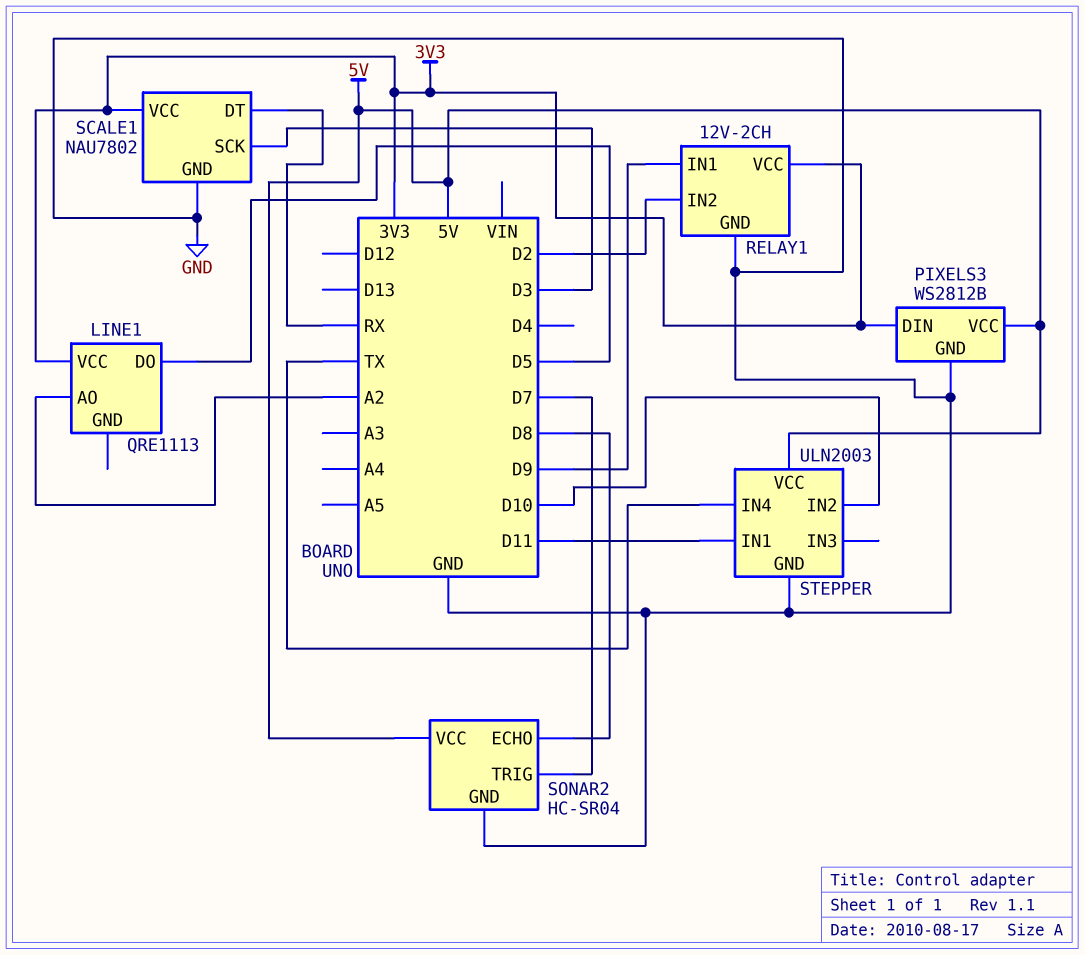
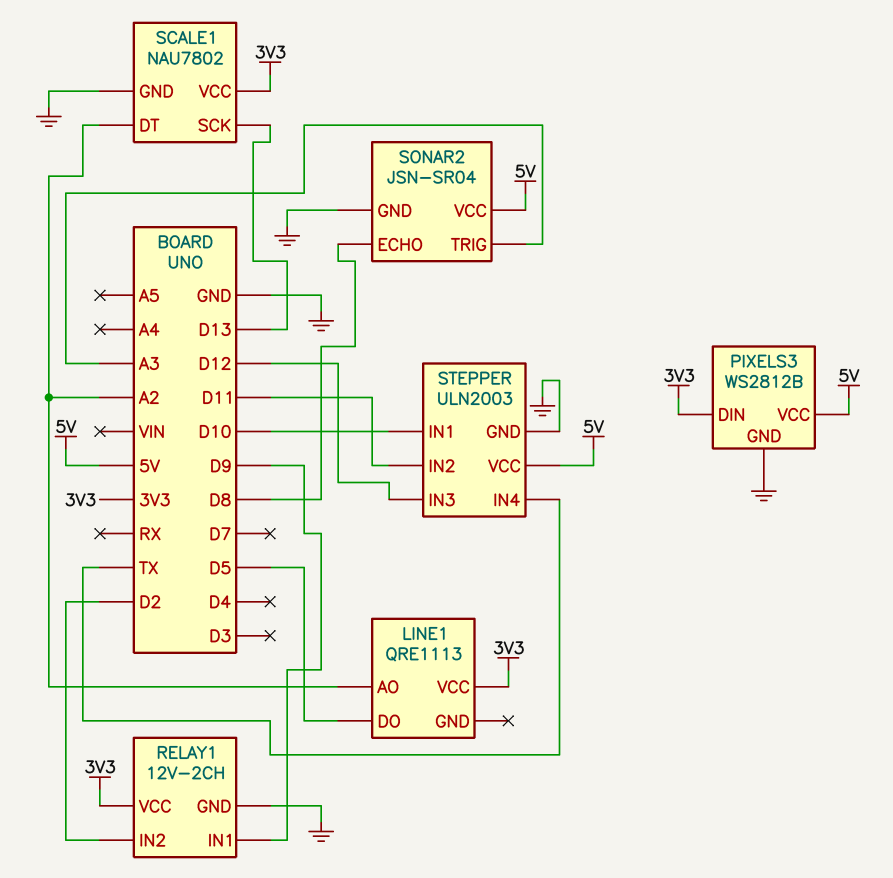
SCALE1 pin DT: RX -> A2
SCALE1 pin SCK: D3 -> D13
SONAR2: HC-SR04 -> JSN-SR04
SONAR2 pin TRIG: D7 -> A3
STEPPER pin IN1: D11 -> D10
STEPPER pin IN2: D10 -> D11
STEPPER pin IN3: none -> D12

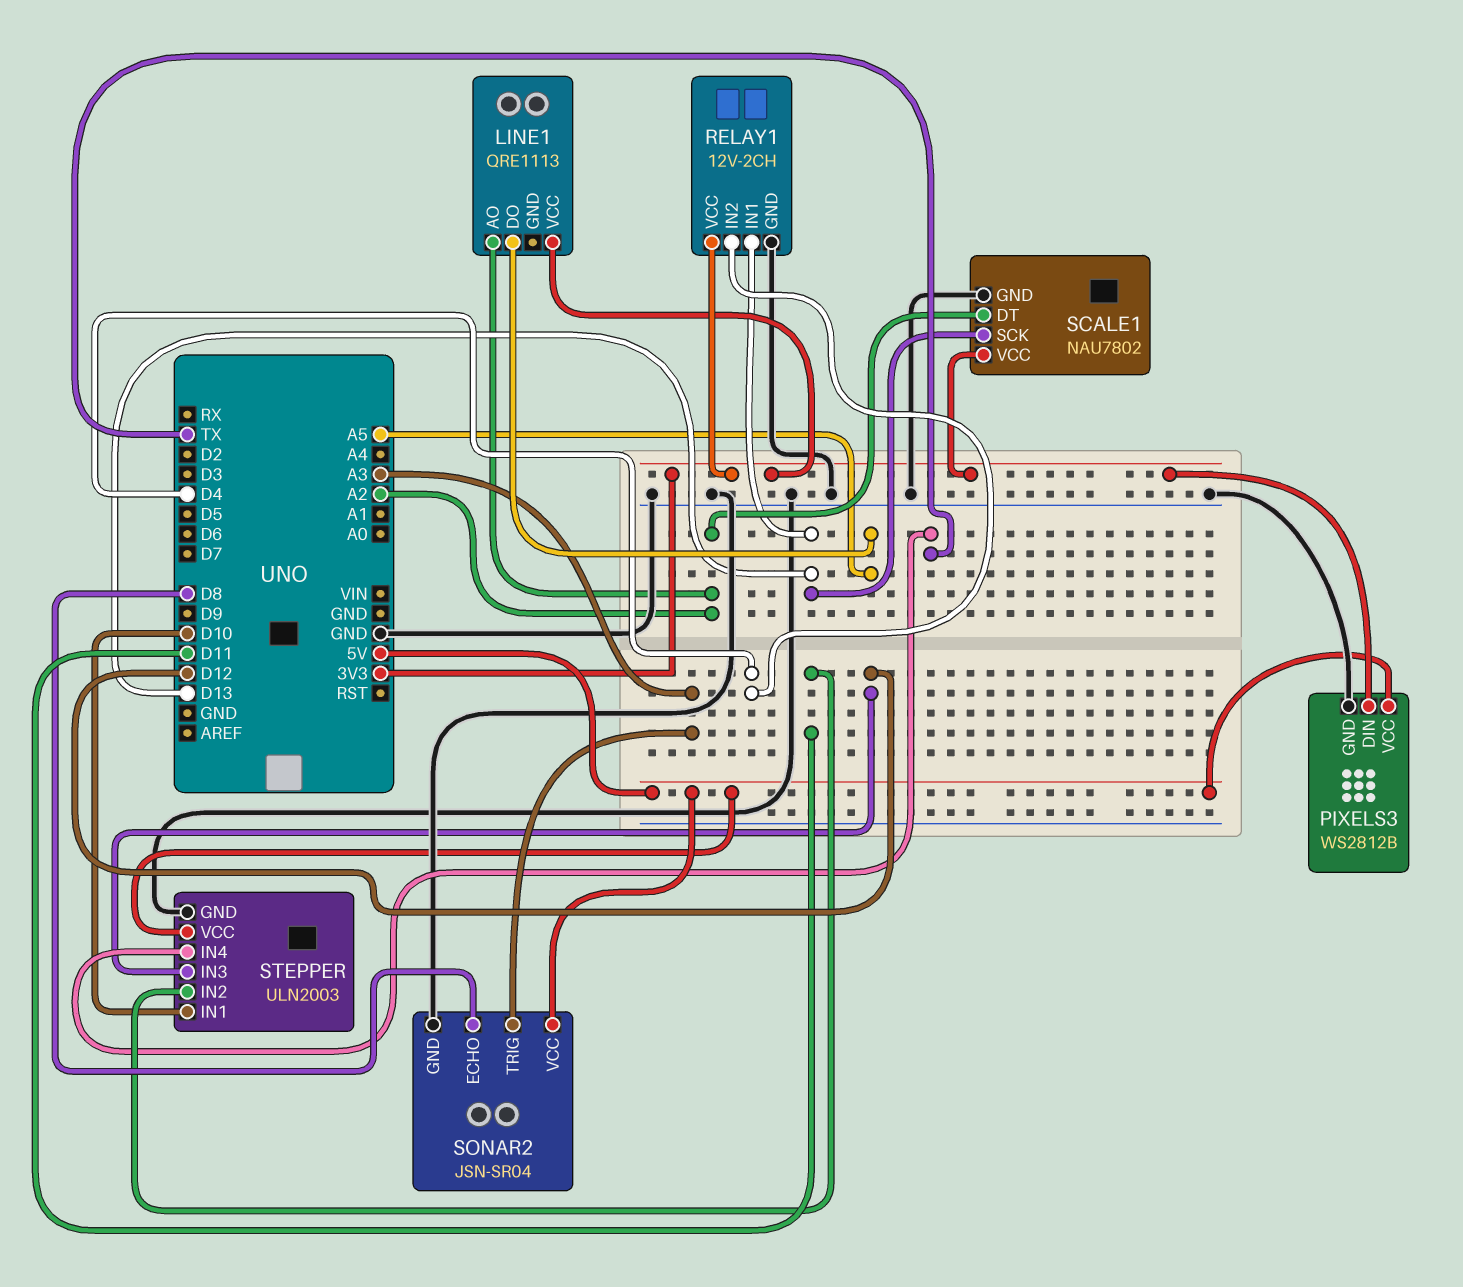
LINE1 pin DO: D5 -> A5
RELAY1 pin IN1: D9 -> D13
RELAY1 pin IN2: D2 -> D4

